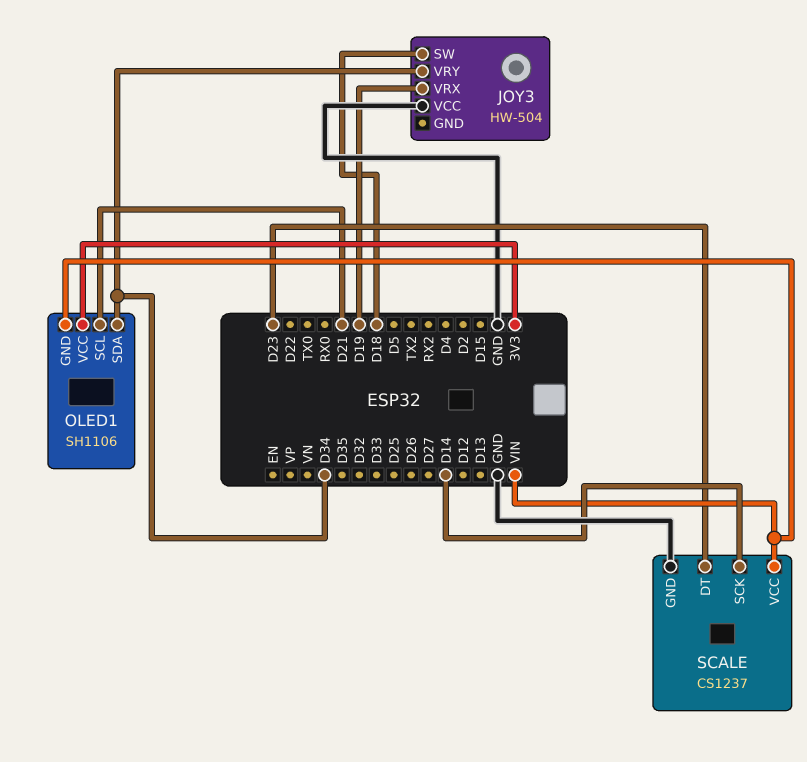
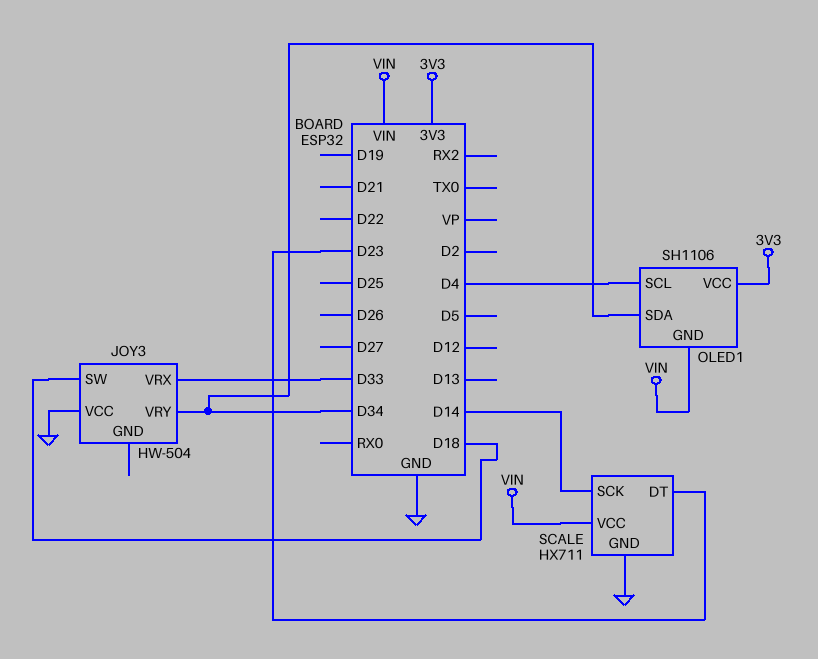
JOY3 pin VRX: D19 -> D33
OLED1 pin SCL: D21 -> D4
SCALE: CS1237 -> HX711

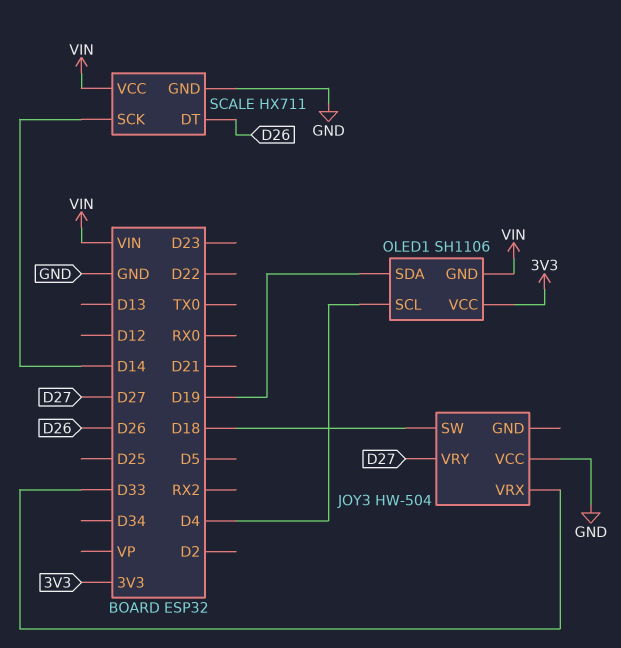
JOY3 pin VRY: D34 -> D27
OLED1 pin SDA: D34 -> D19
SCALE pin DT: D23 -> D26

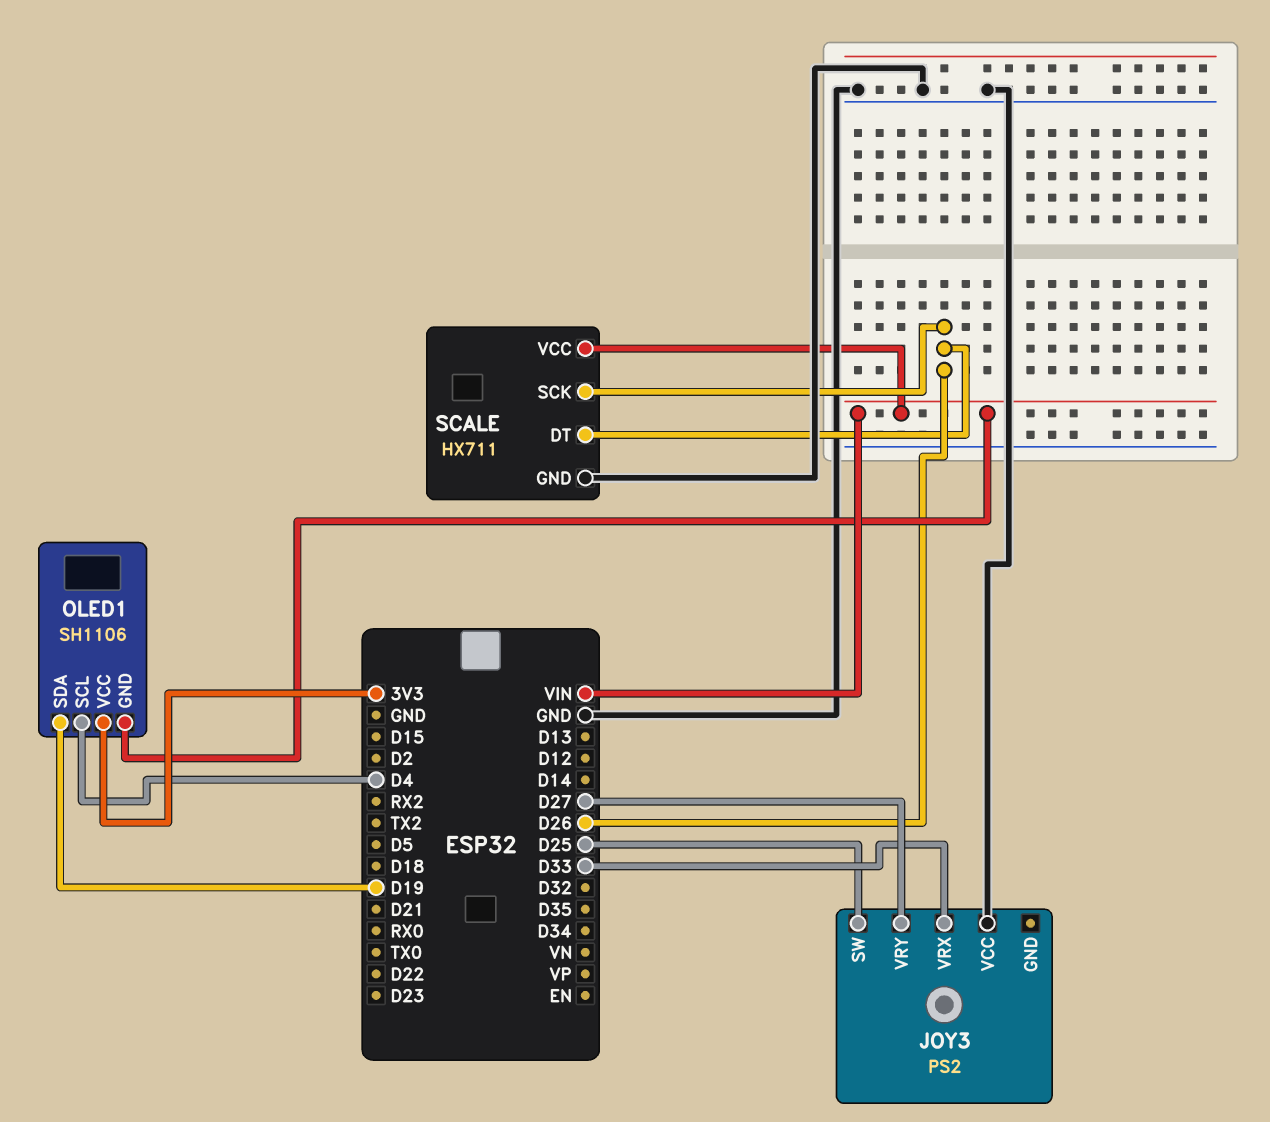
JOY3: HW-504 -> PS2
JOY3 pin SW: D18 -> D25
SCALE pin SCK: D14 -> D26

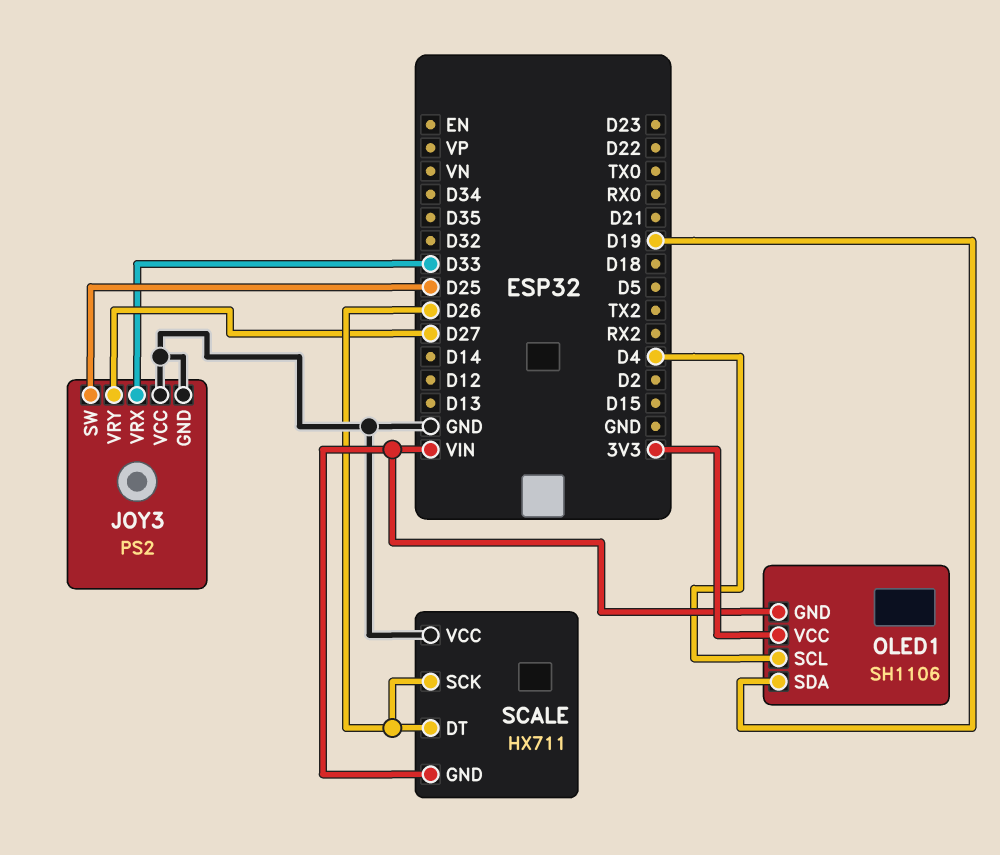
JOY3 pin GND: none -> GND
SCALE pin GND: GND -> VIN
SCALE pin VCC: VIN -> GND

